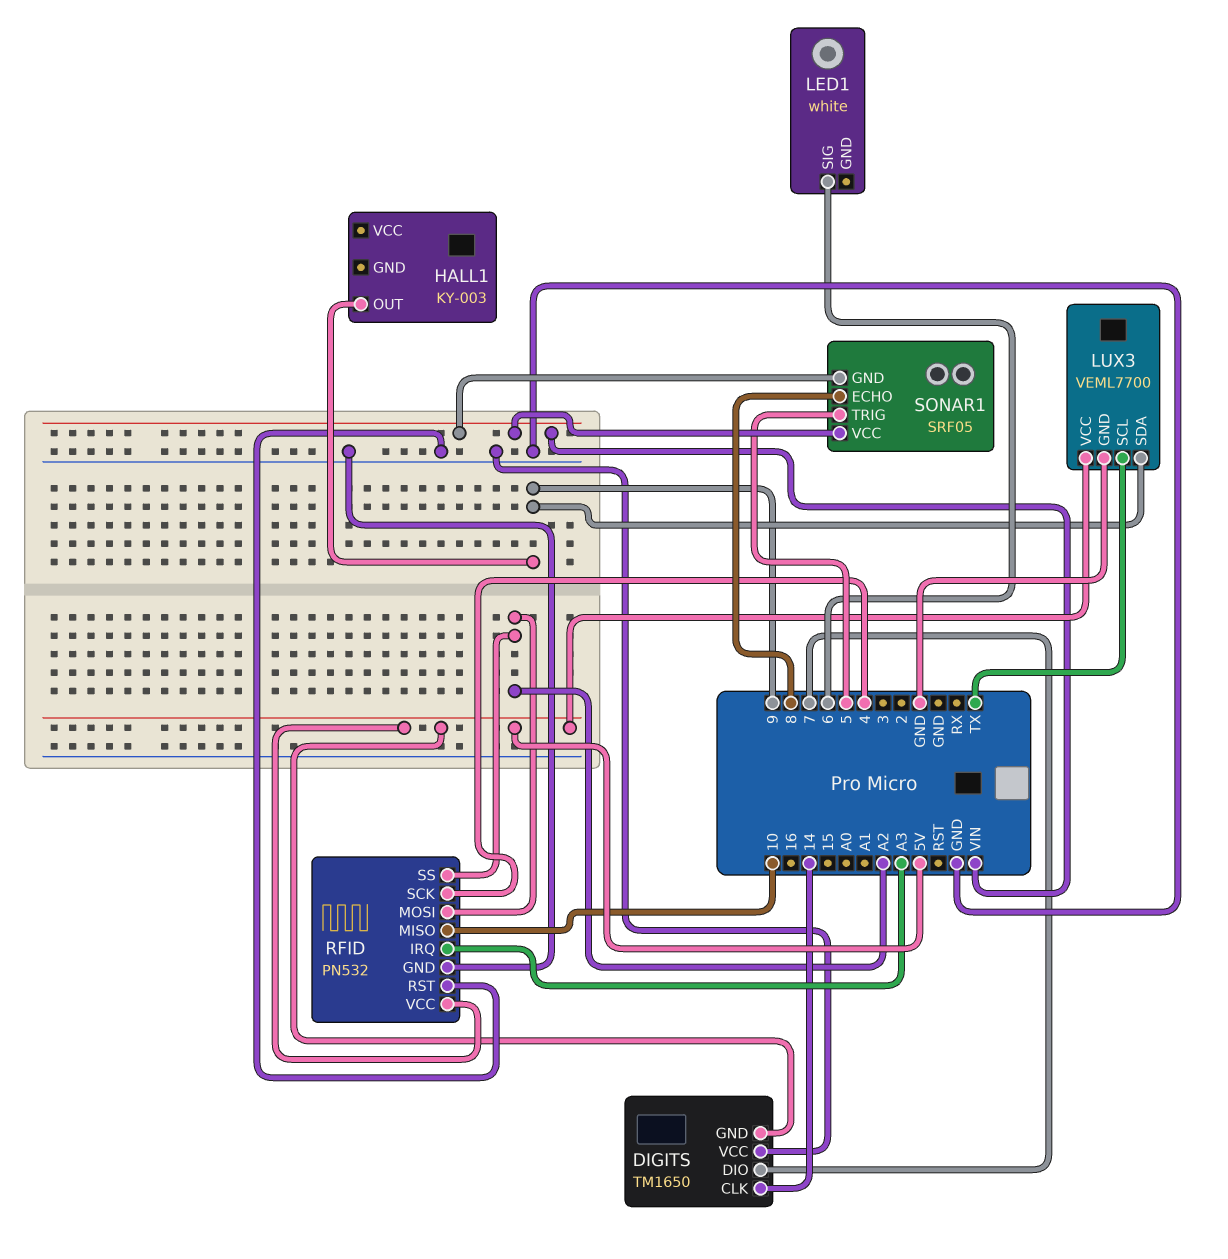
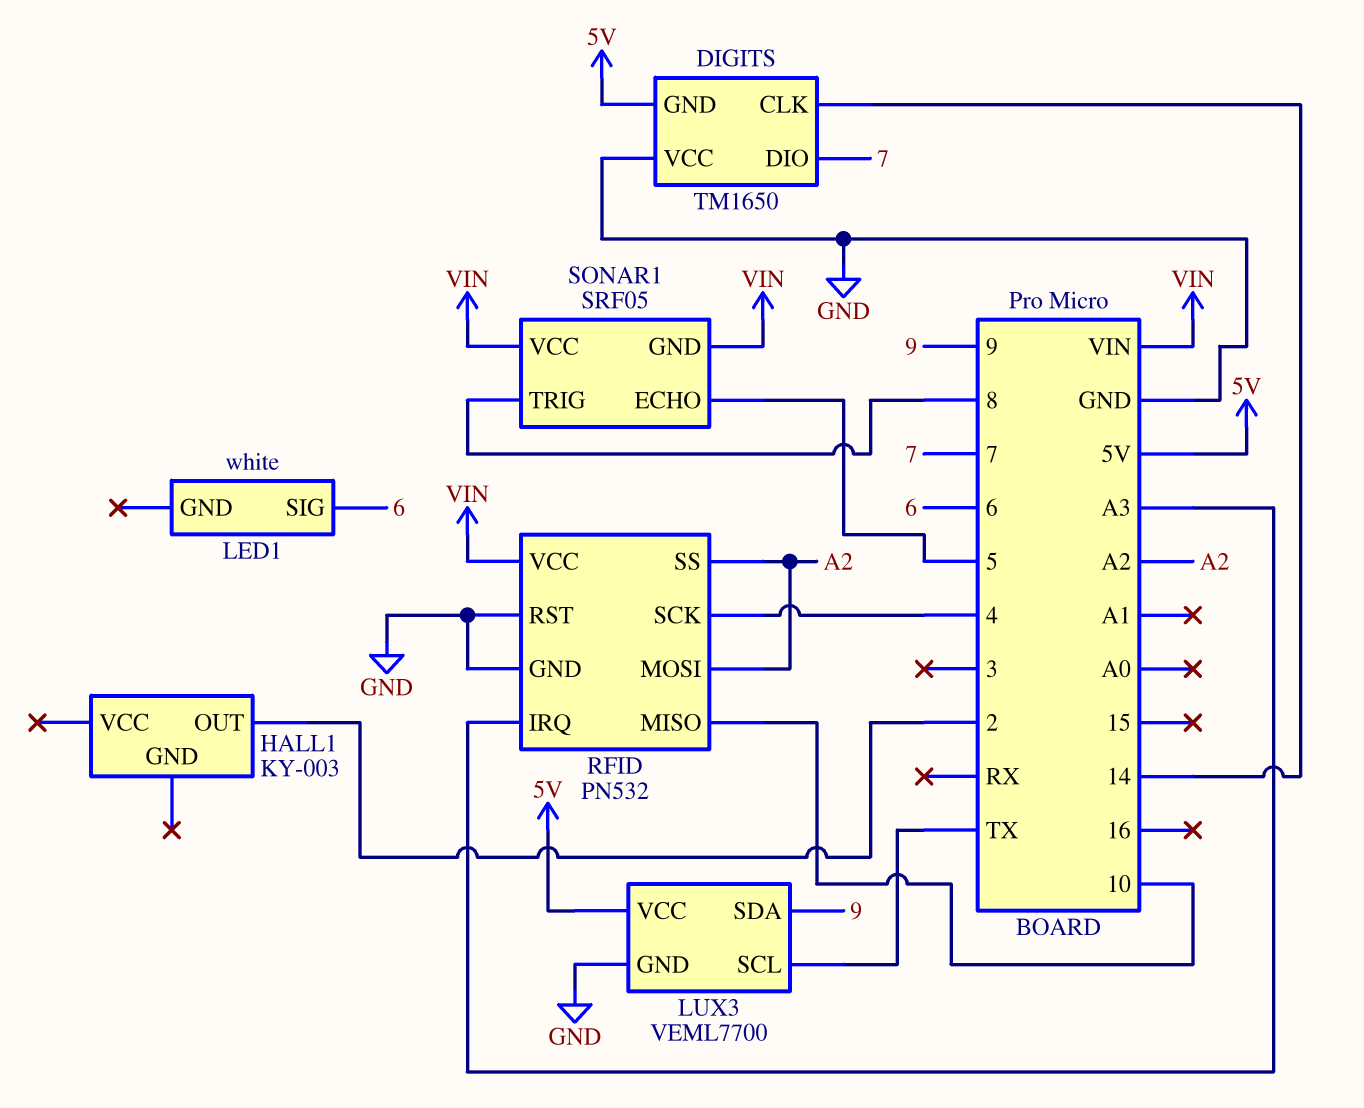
HALL1 pin OUT: 9 -> 2
RFID pin VCC: 5V -> VIN
SONAR1 pin ECHO: 8 -> 5
SONAR1 pin TRIG: 5 -> 8

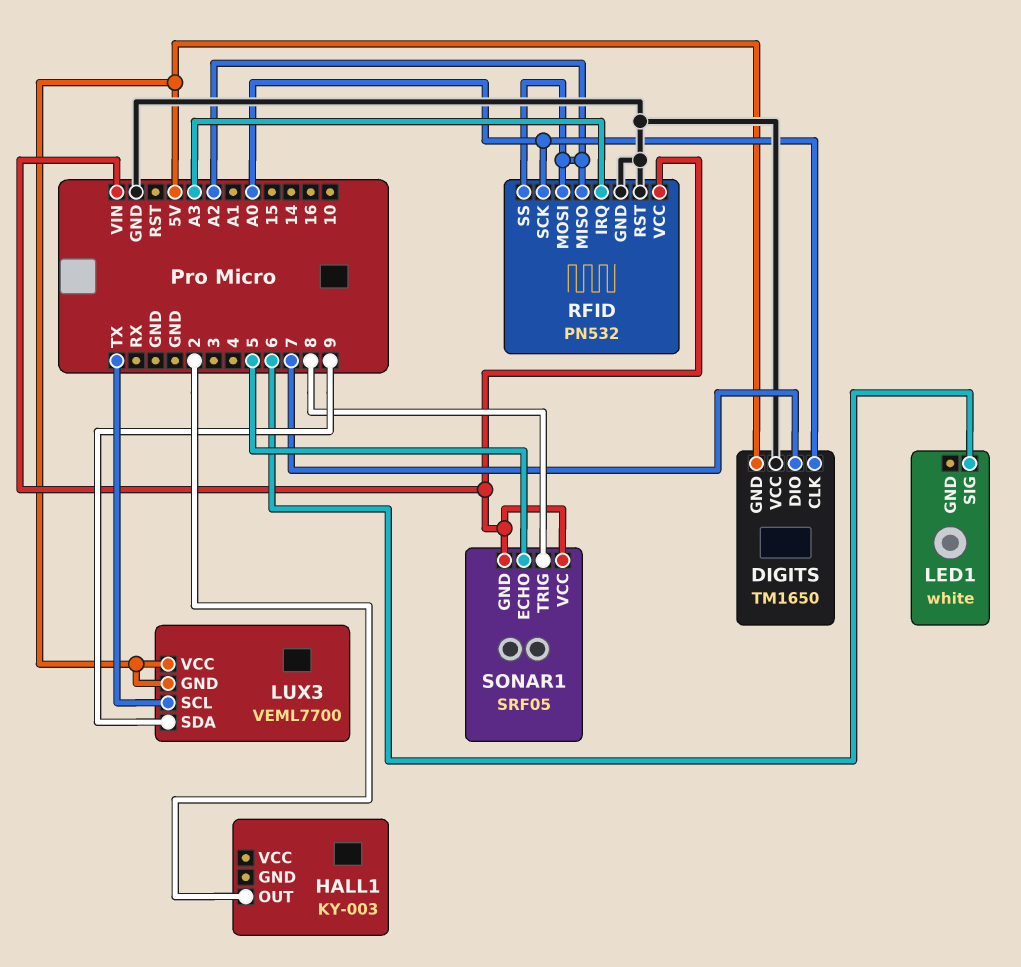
DIGITS pin CLK: 14 -> A0
LUX3 pin GND: GND -> 5V
RFID pin MISO: 10 -> A2
RFID pin SCK: 4 -> A0

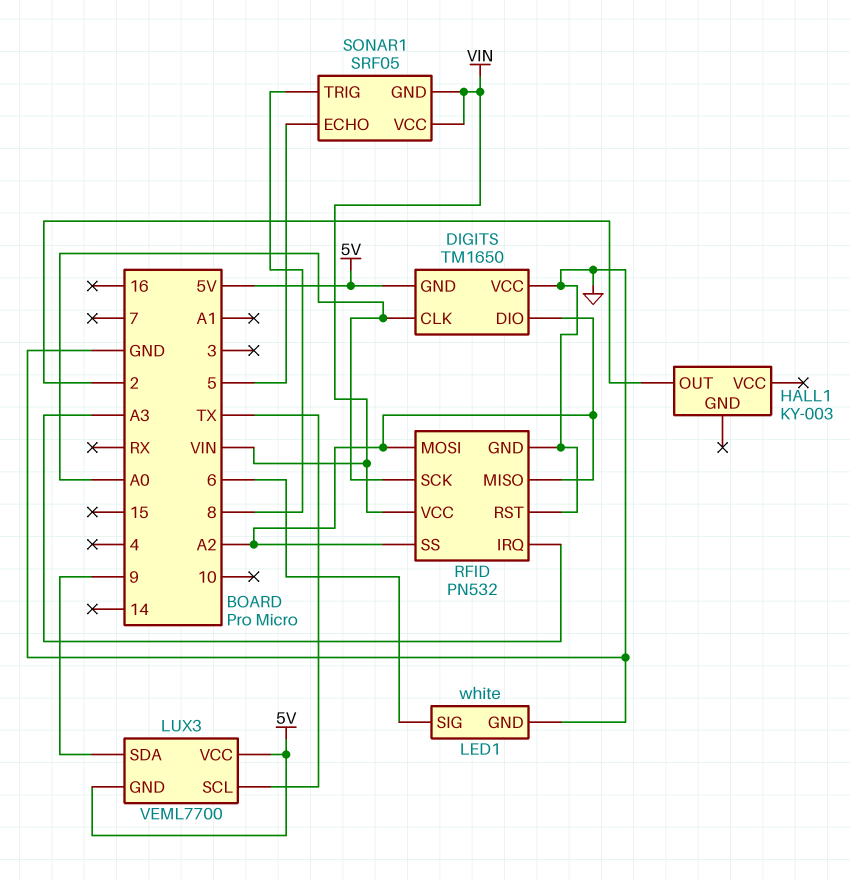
DIGITS pin DIO: 7 -> A2
LED1 pin GND: none -> GND

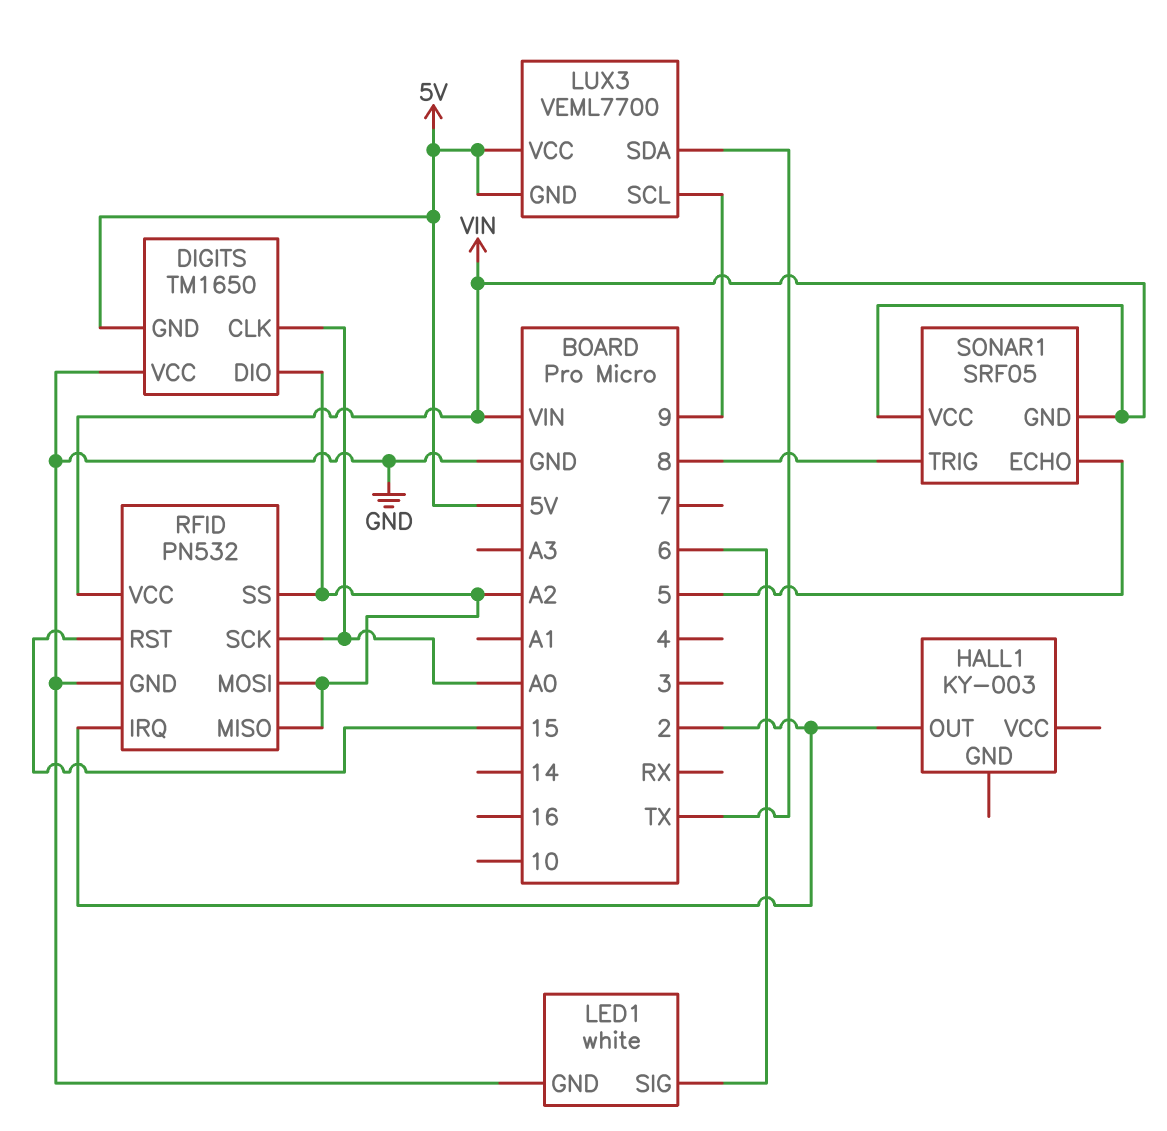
LUX3 pin SCL: TX -> 9
LUX3 pin SDA: 9 -> TX
RFID pin IRQ: A3 -> 2
RFID pin RST: GND -> 15

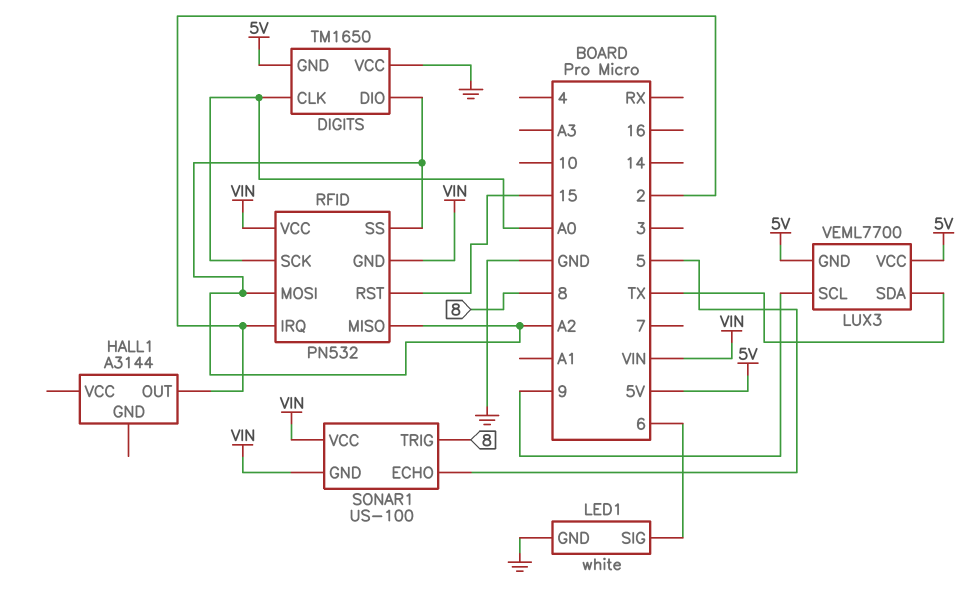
HALL1: KY-003 -> A3144
RFID pin GND: GND -> VIN
SONAR1: SRF05 -> US-100

